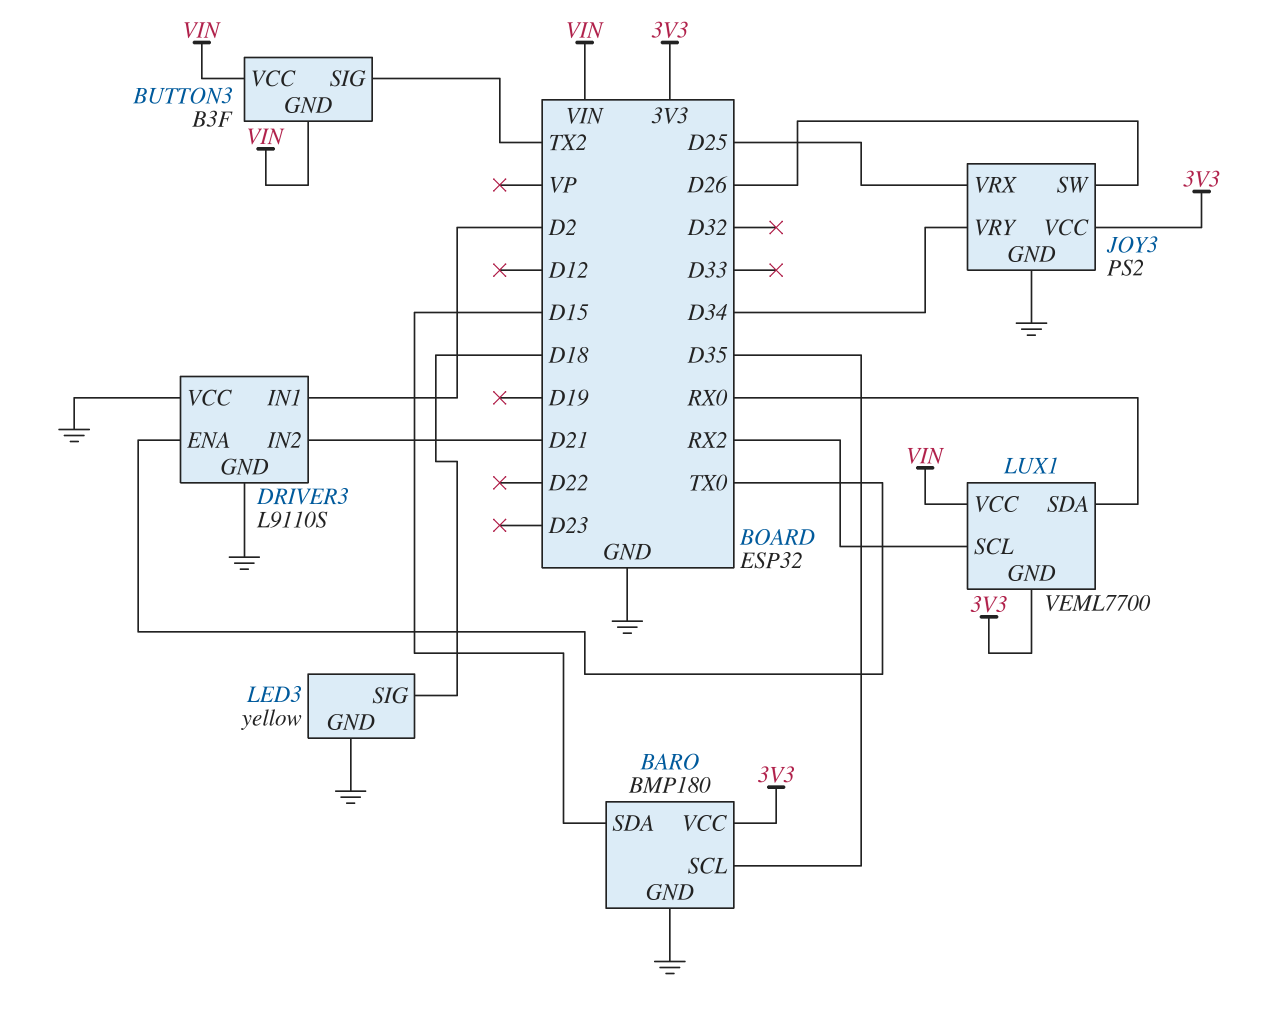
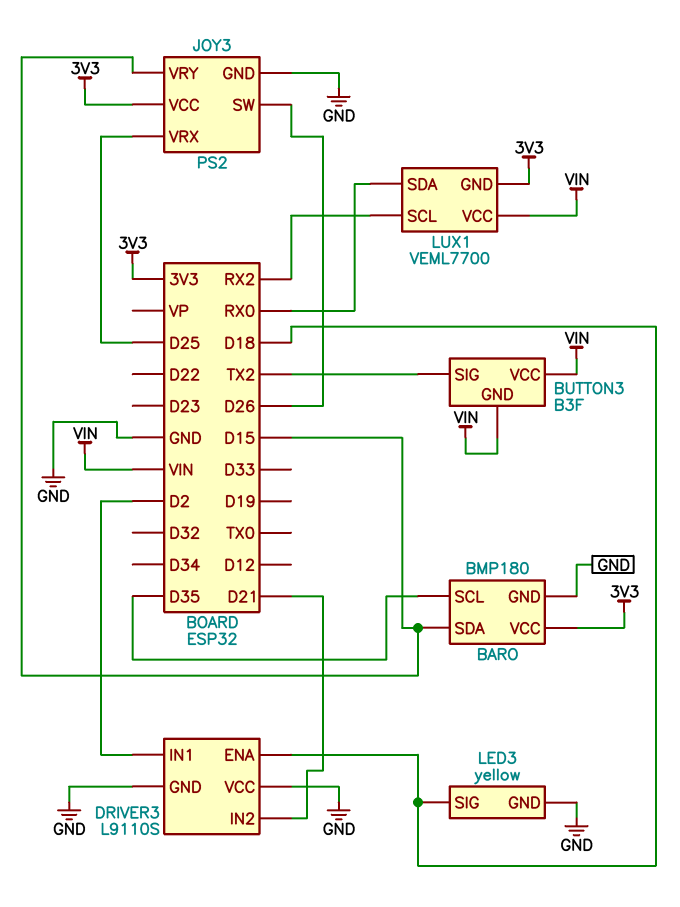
DRIVER3 pin ENA: TX0 -> D18
JOY3 pin VRY: D34 -> D15

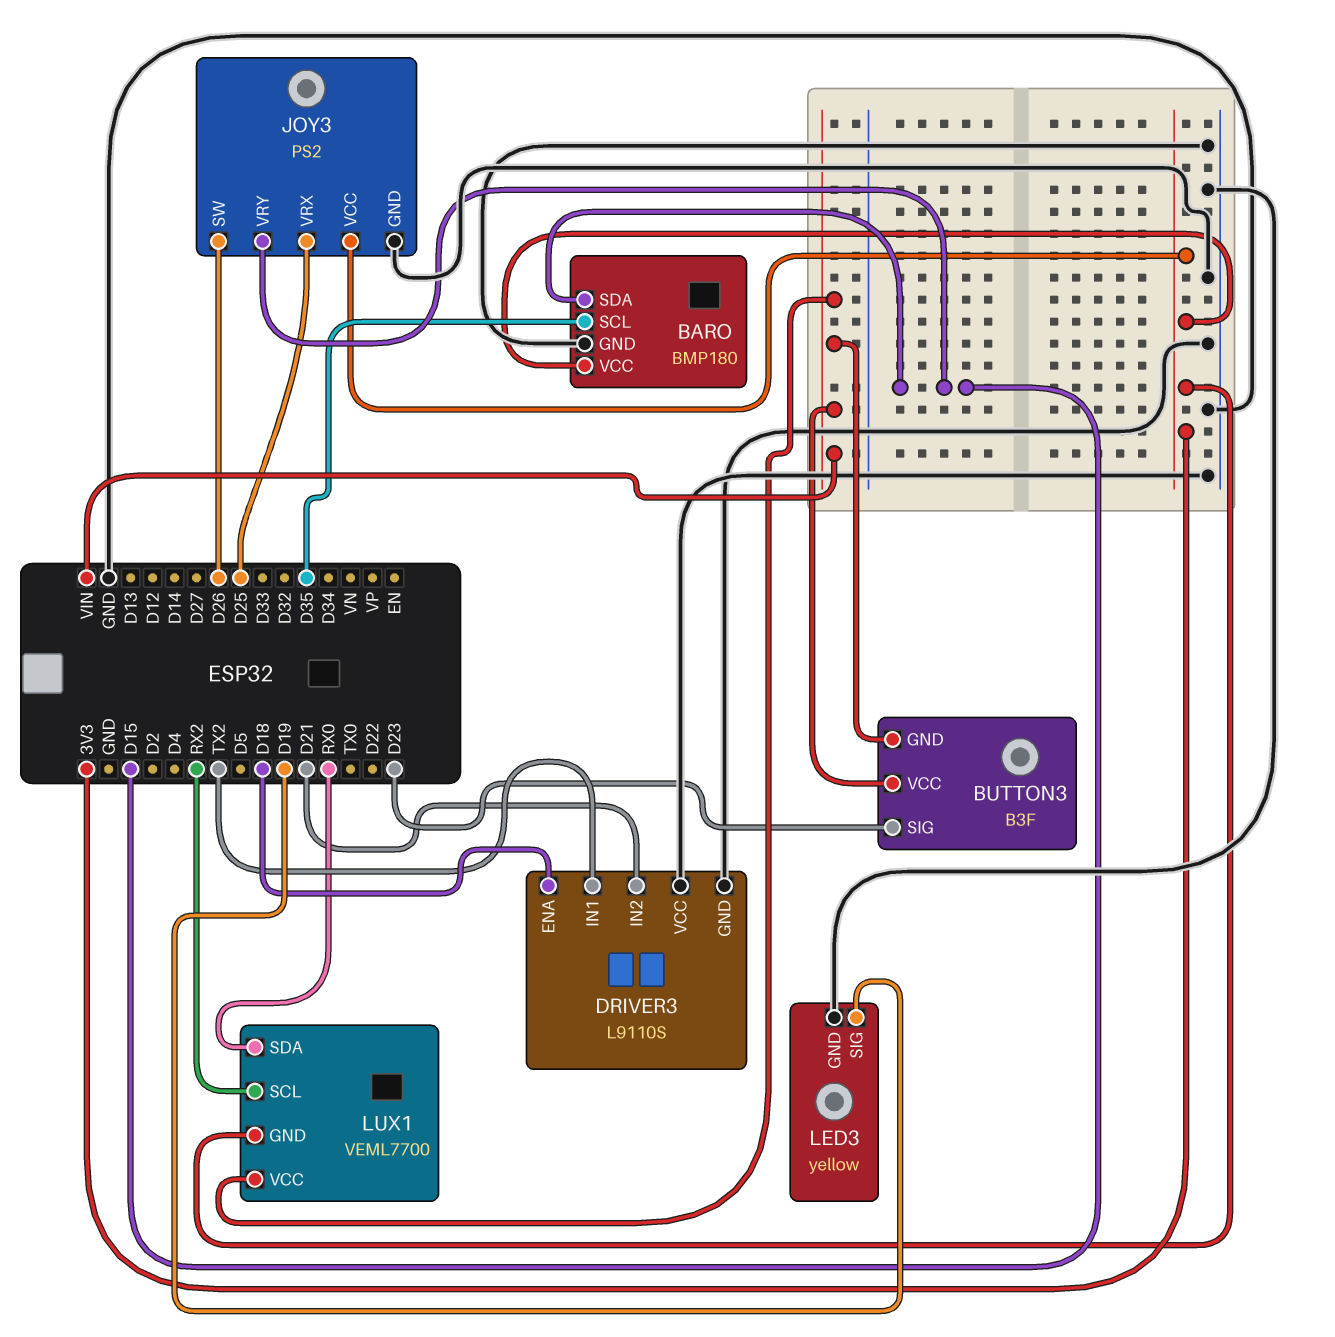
BUTTON3 pin SIG: TX2 -> D23
DRIVER3 pin IN1: D2 -> TX2
LED3 pin SIG: D18 -> D19

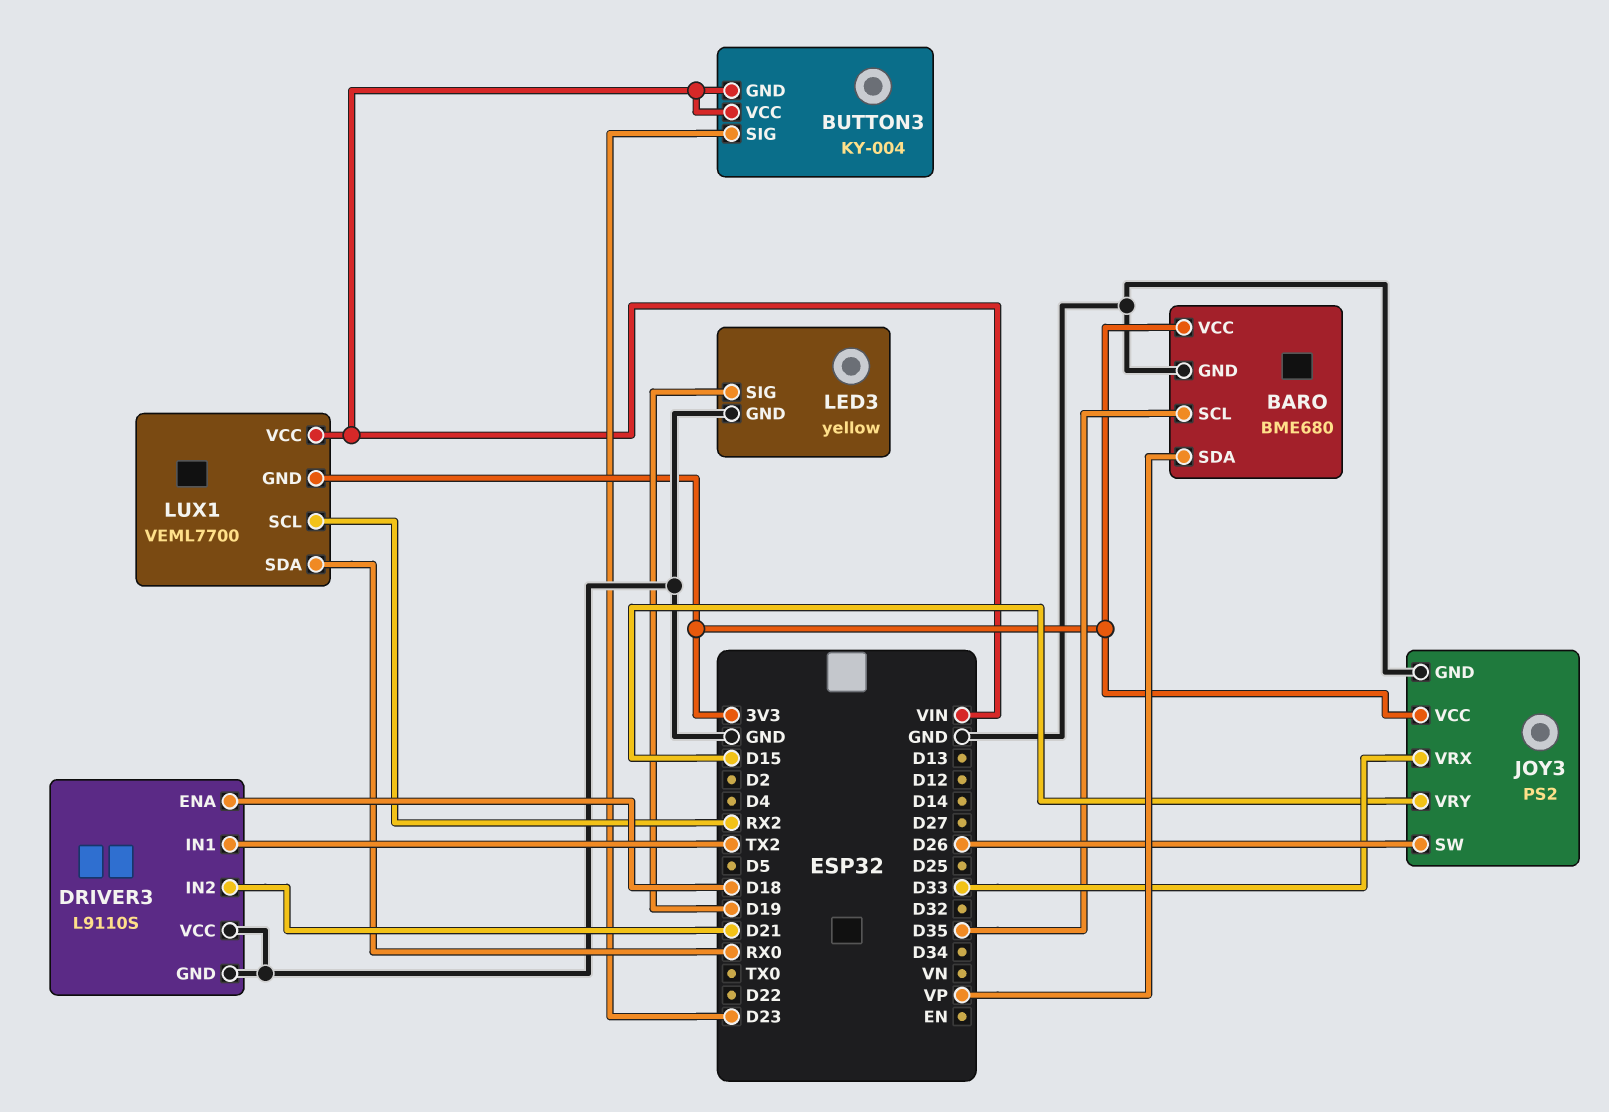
BARO: BMP180 -> BME680
BARO pin SDA: D15 -> VP
BUTTON3: B3F -> KY-004
JOY3 pin VRX: D25 -> D33

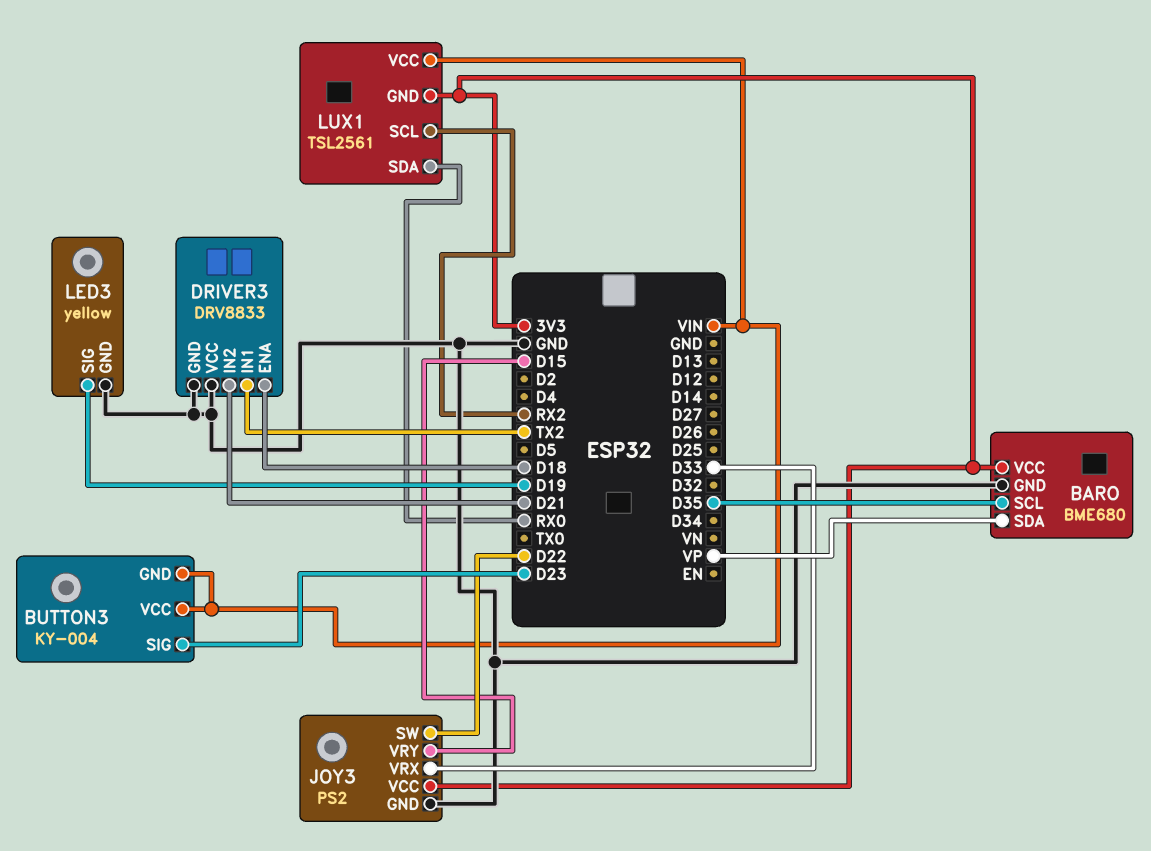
DRIVER3: L9110S -> DRV8833
JOY3 pin SW: D26 -> D22
LUX1: VEML7700 -> TSL2561

